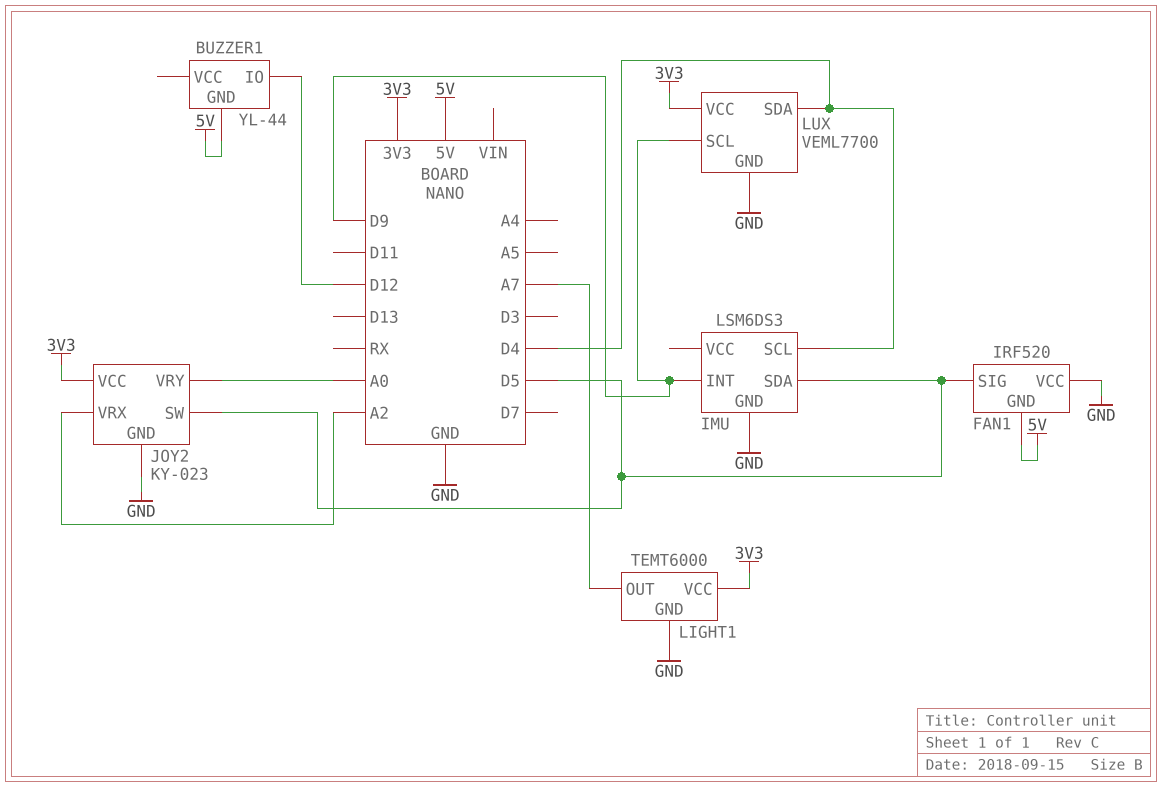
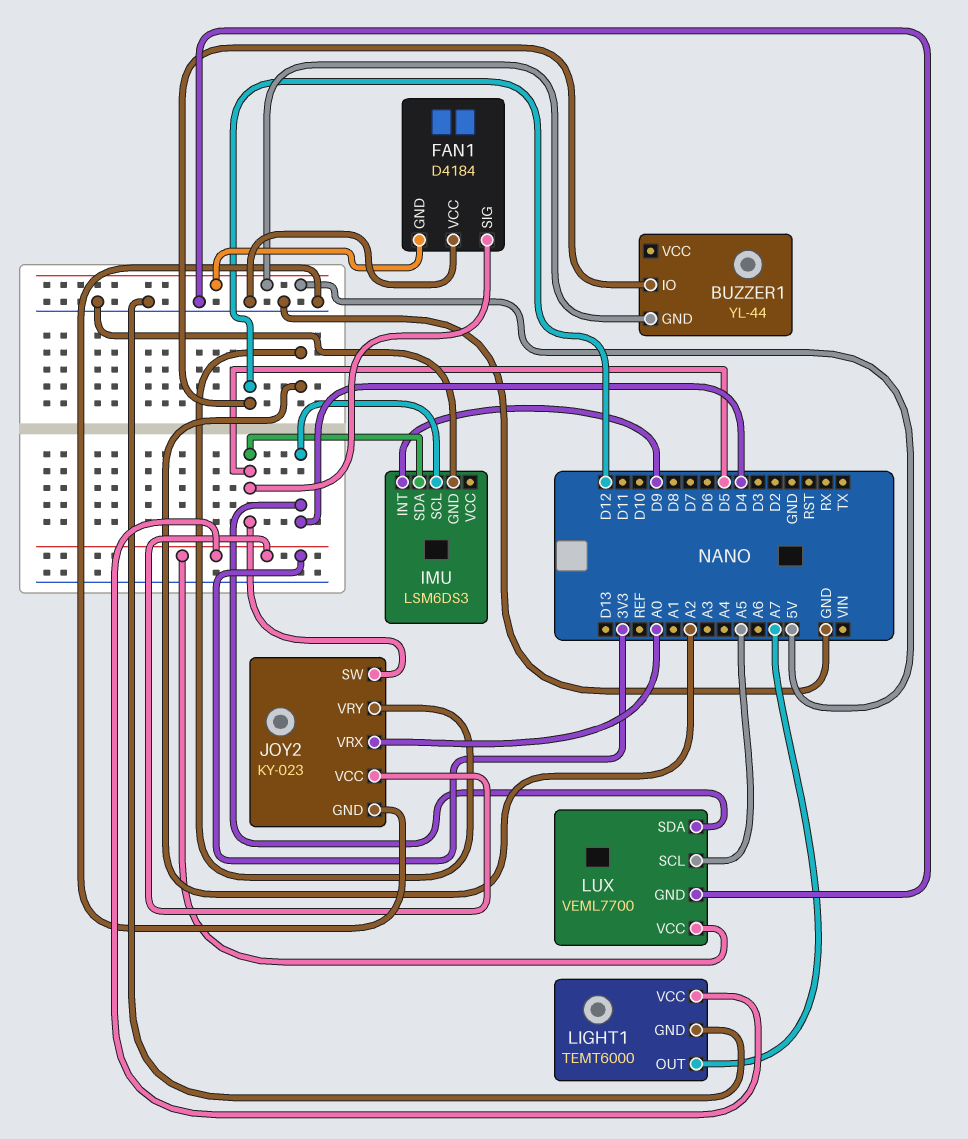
FAN1: IRF520 -> D4184
JOY2 pin VRX: A2 -> A0
JOY2 pin VRY: A0 -> A2
LUX pin SCL: D9 -> A5

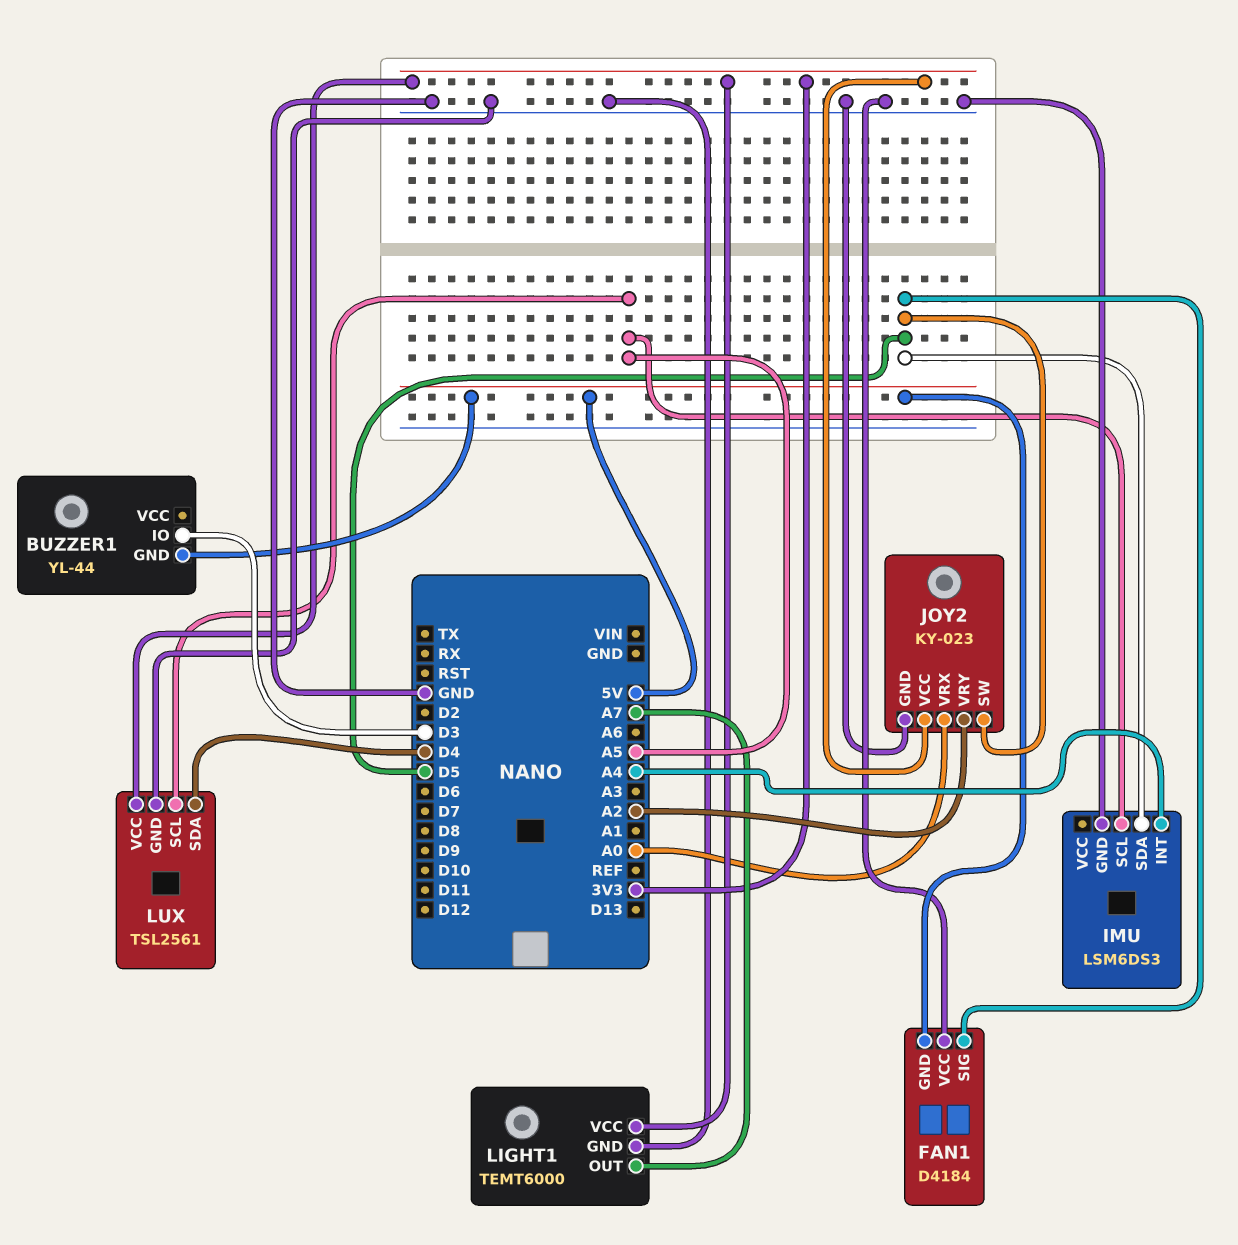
BUZZER1 pin IO: D12 -> D3
IMU pin INT: D9 -> A4
IMU pin SCL: D4 -> A5
LUX: VEML7700 -> TSL2561

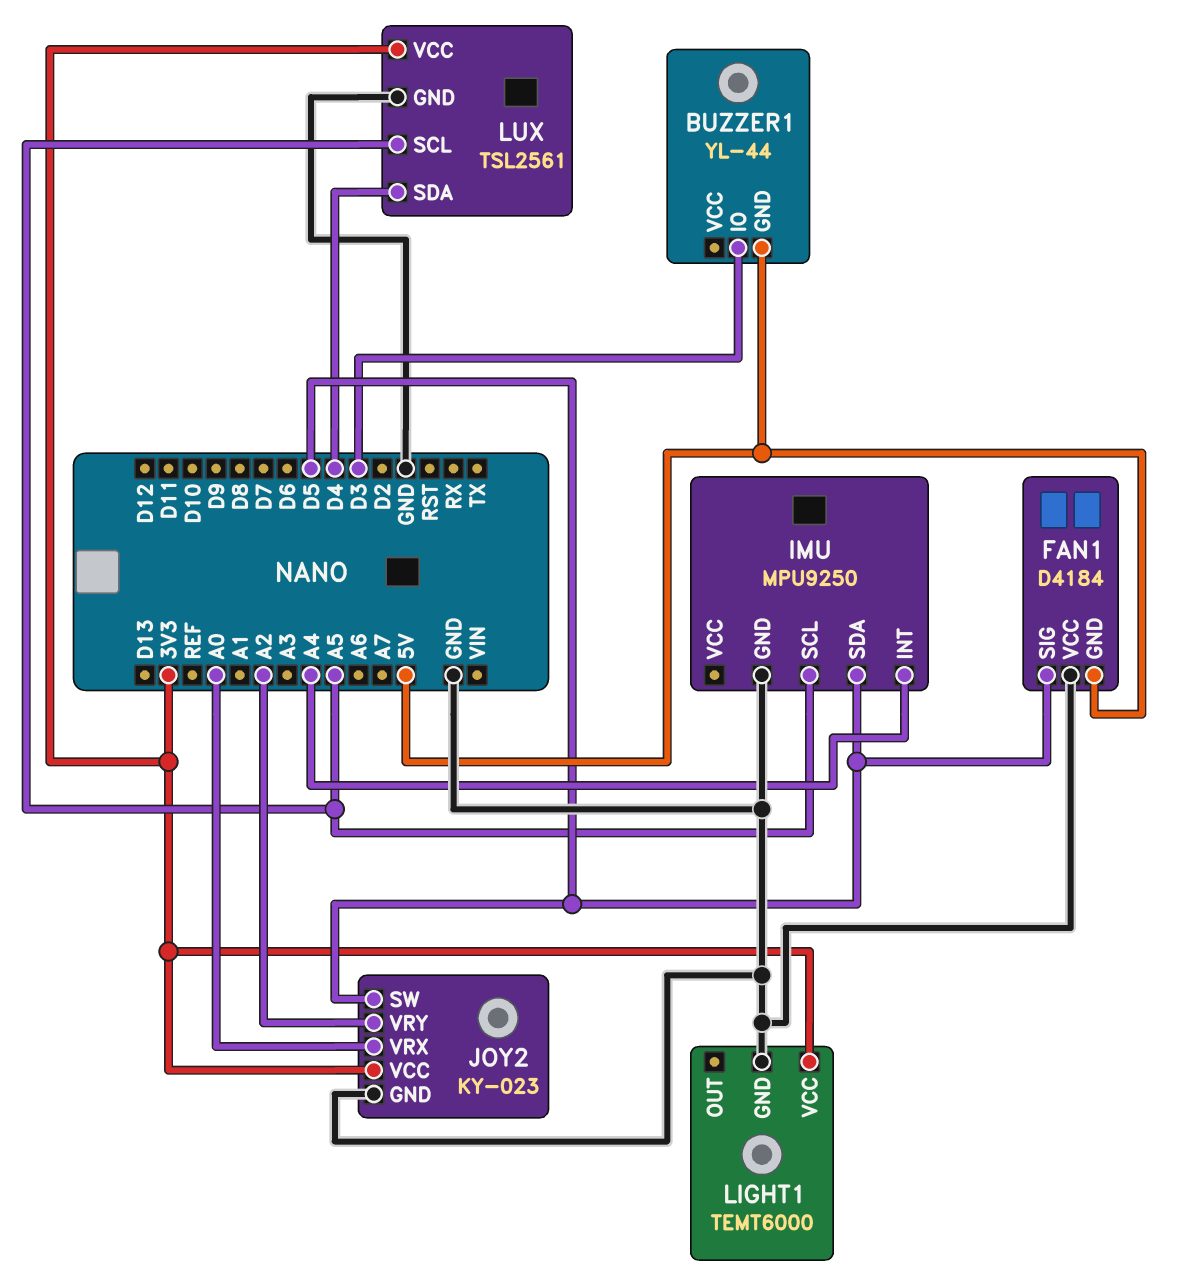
IMU: LSM6DS3 -> MPU9250
LIGHT1 pin OUT: A7 -> none

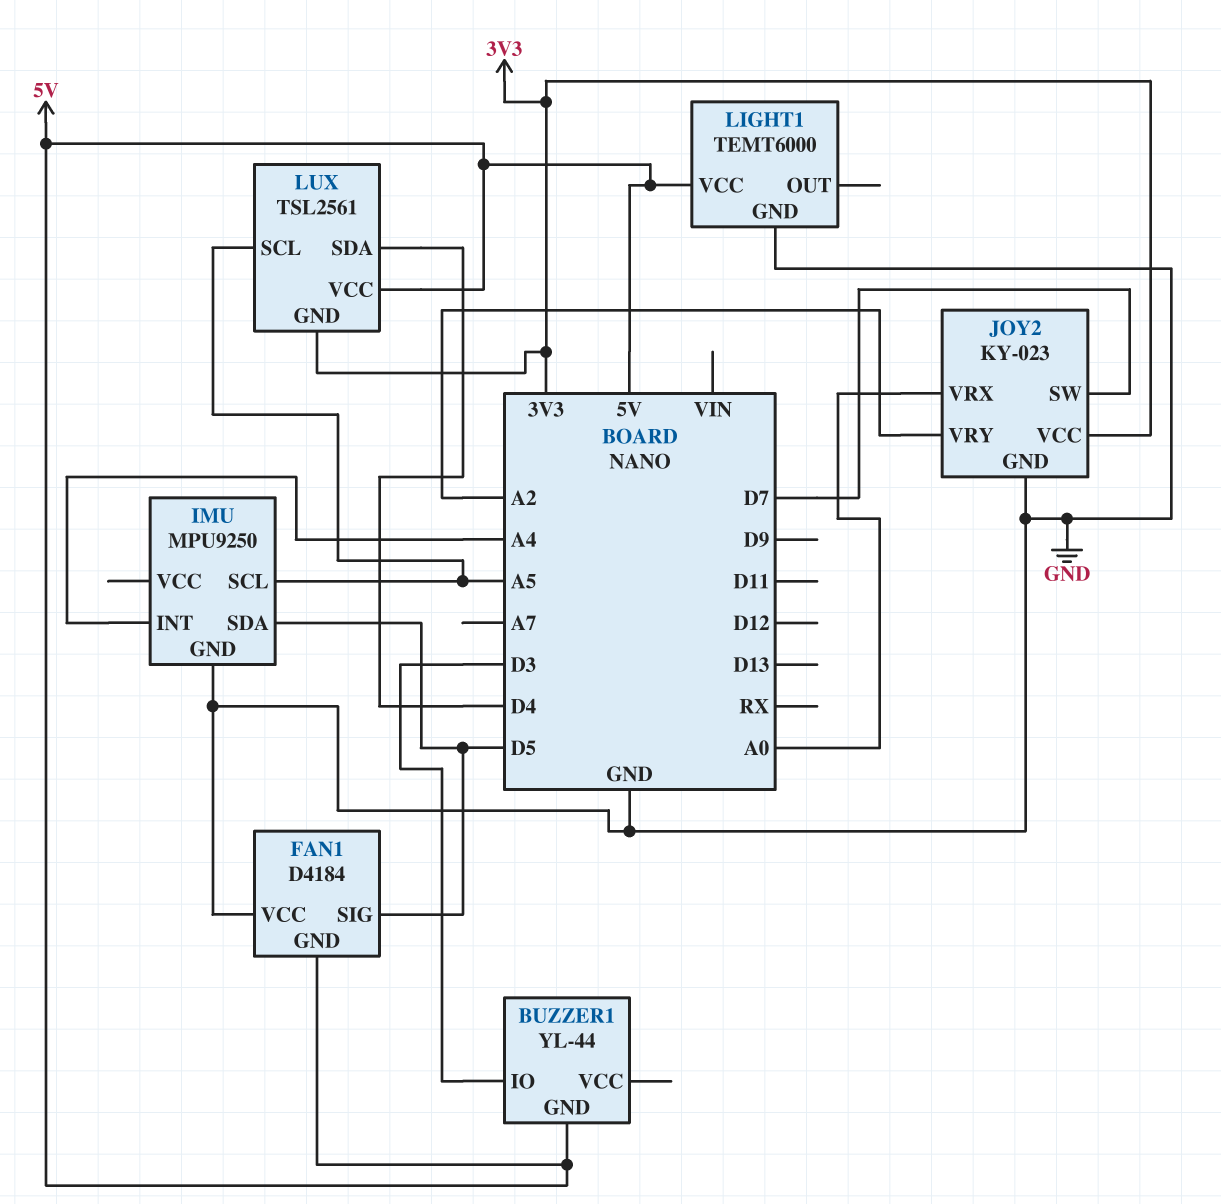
JOY2 pin SW: D5 -> D7
LIGHT1 pin VCC: 3V3 -> 5V
LUX pin GND: GND -> 3V3
LUX pin VCC: 3V3 -> 5V

